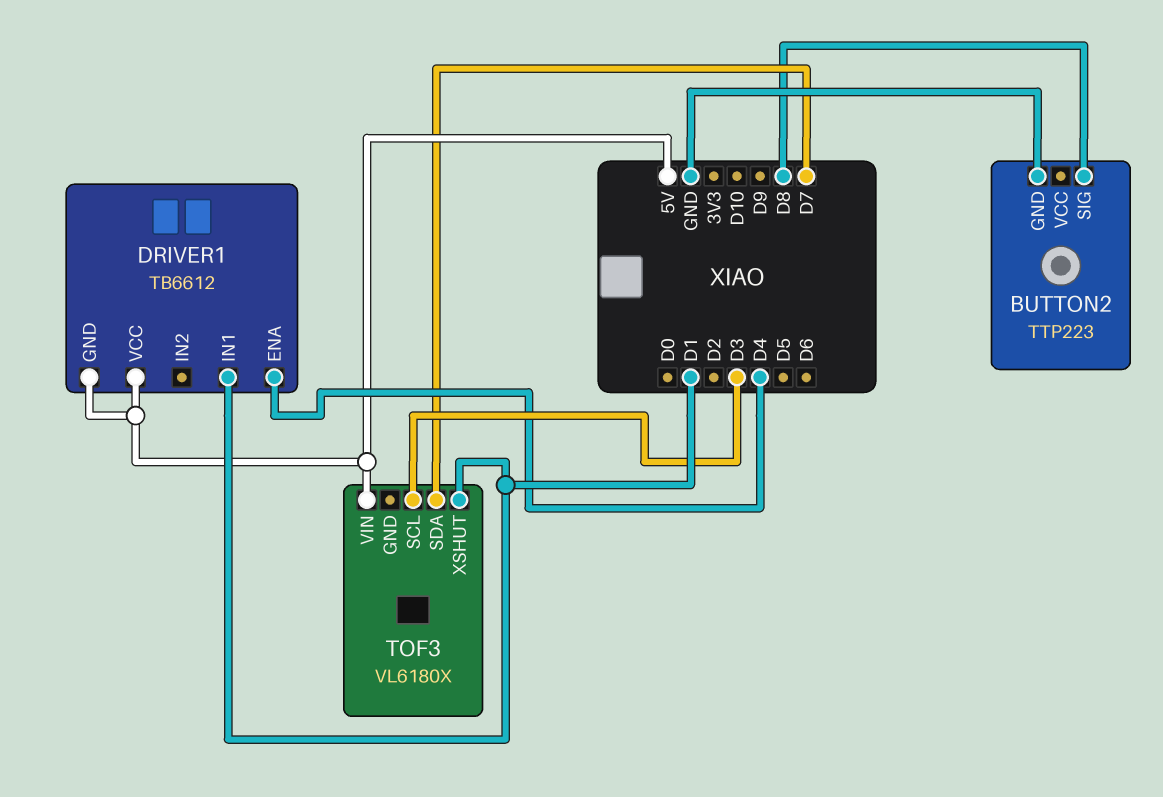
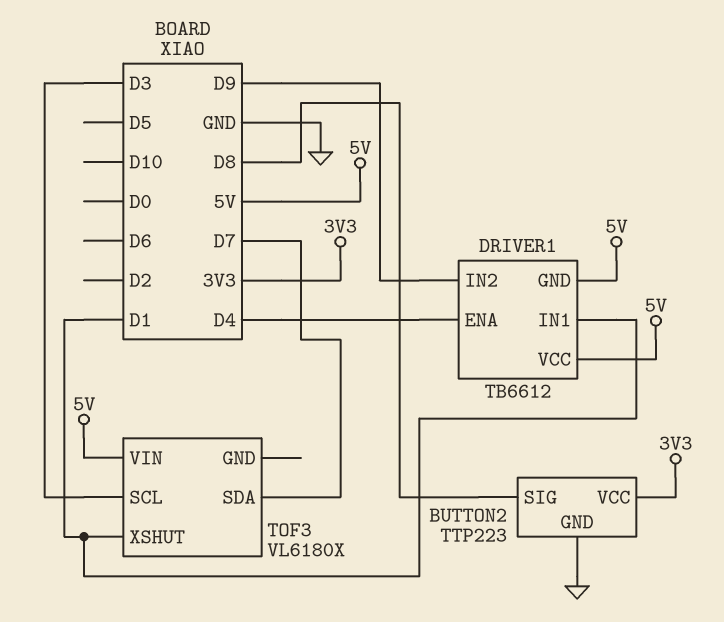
BUTTON2 pin VCC: none -> 3V3
DRIVER1 pin IN2: none -> D9

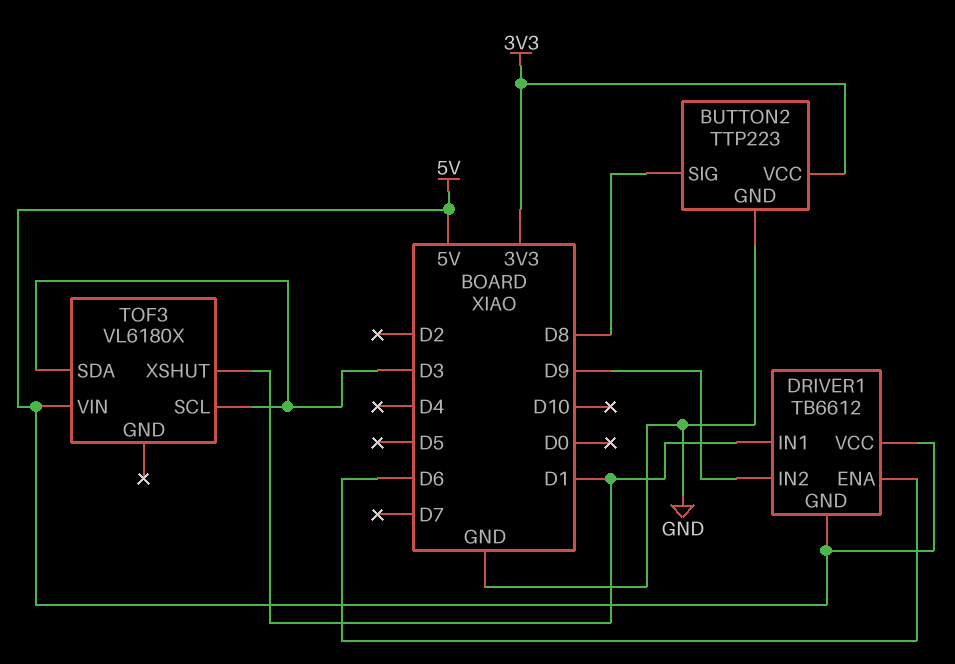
DRIVER1 pin ENA: D4 -> D6
TOF3 pin SDA: D7 -> D3

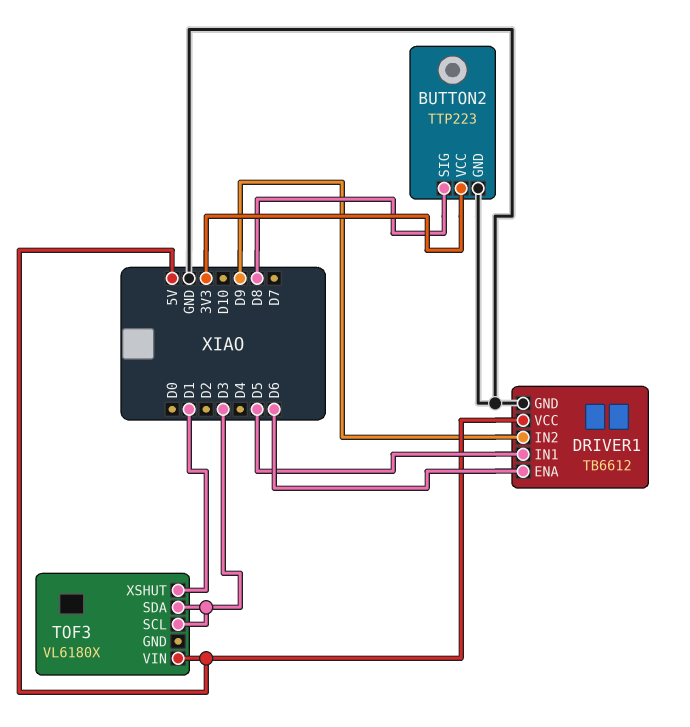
DRIVER1 pin GND: 5V -> GND
DRIVER1 pin IN1: D1 -> D5

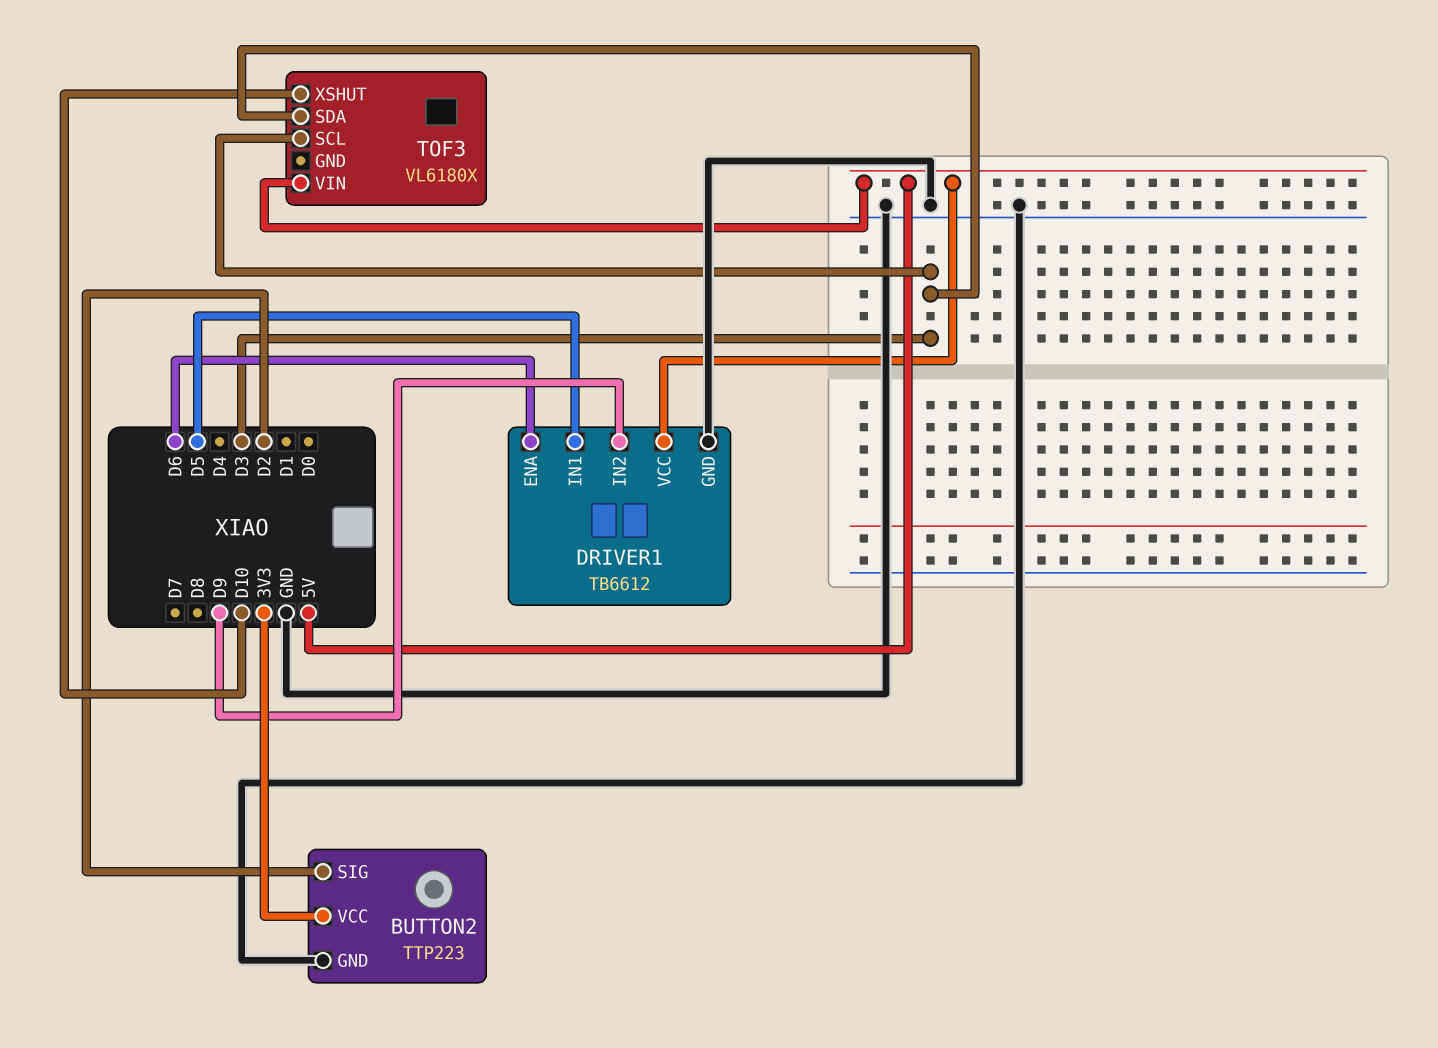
BUTTON2 pin SIG: D8 -> D2
TOF3 pin XSHUT: D1 -> D10

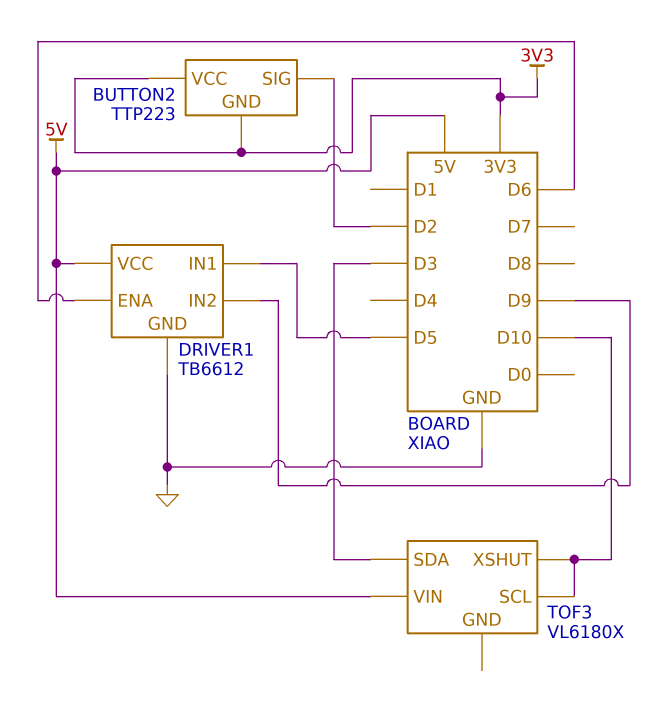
BUTTON2 pin GND: GND -> 3V3
TOF3 pin SCL: D3 -> D10

